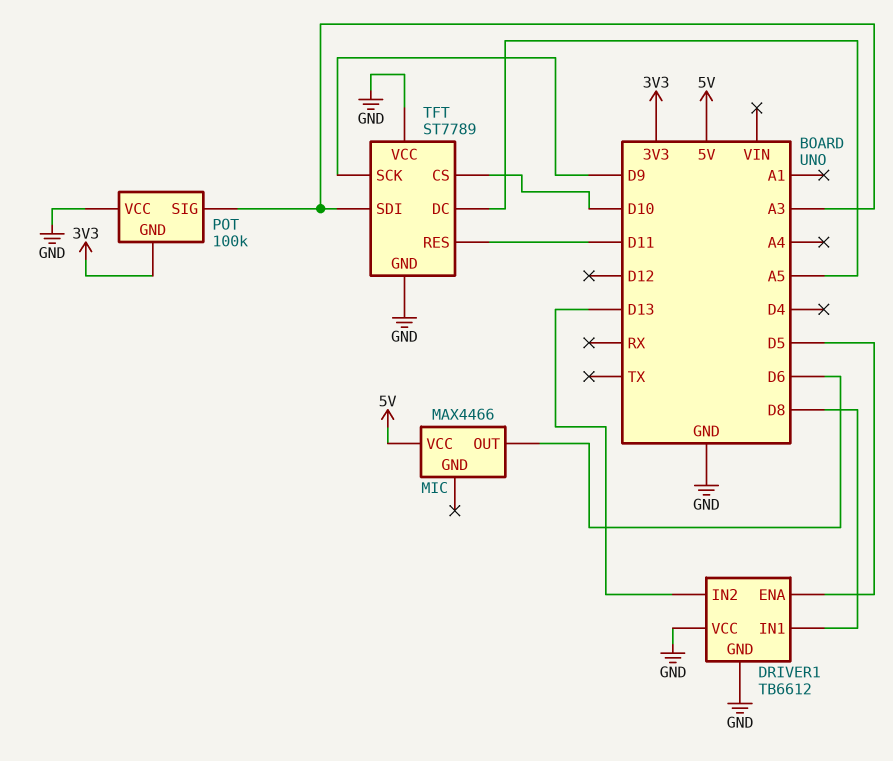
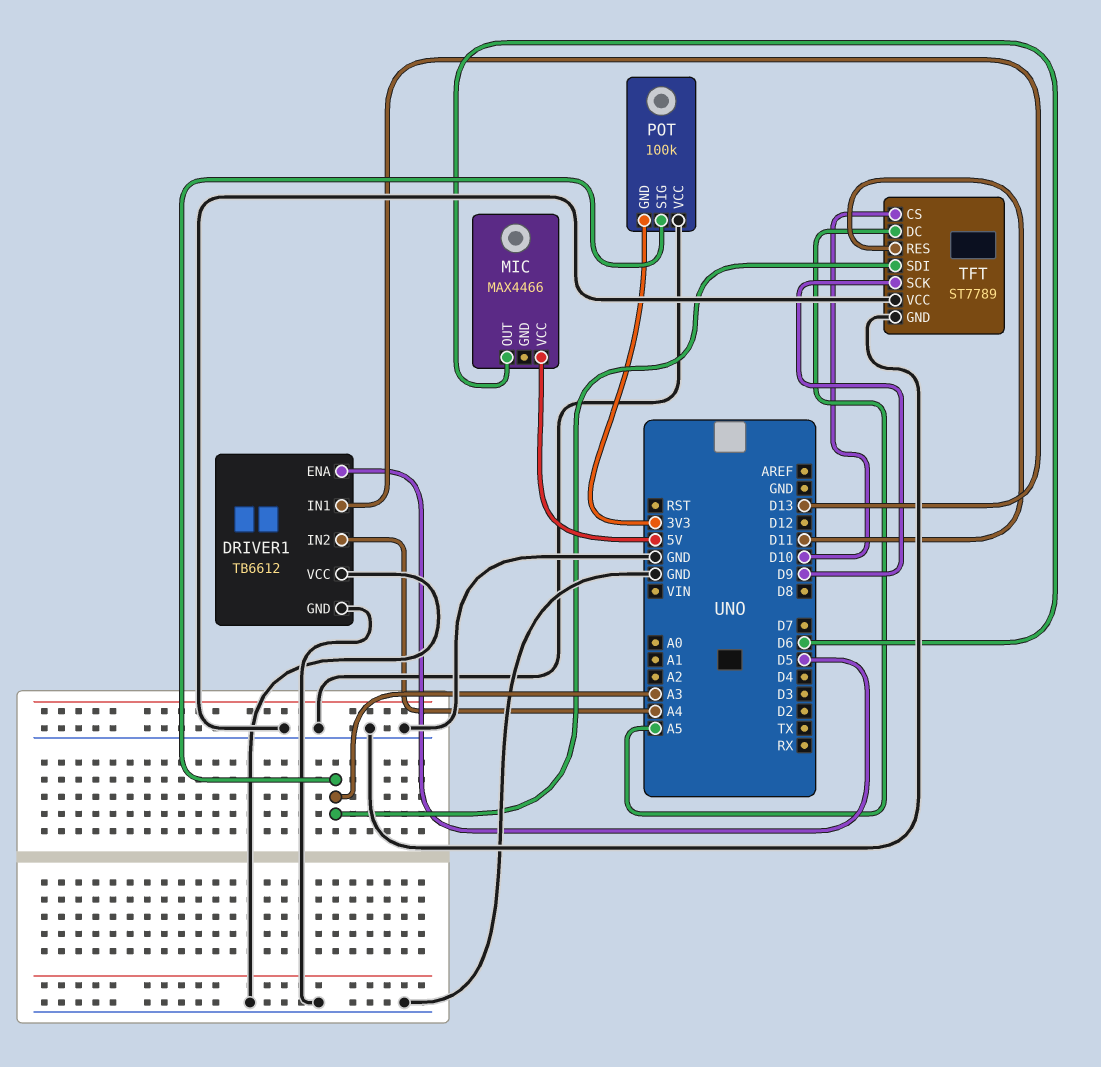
DRIVER1 pin IN1: D8 -> D13
DRIVER1 pin IN2: D13 -> A4

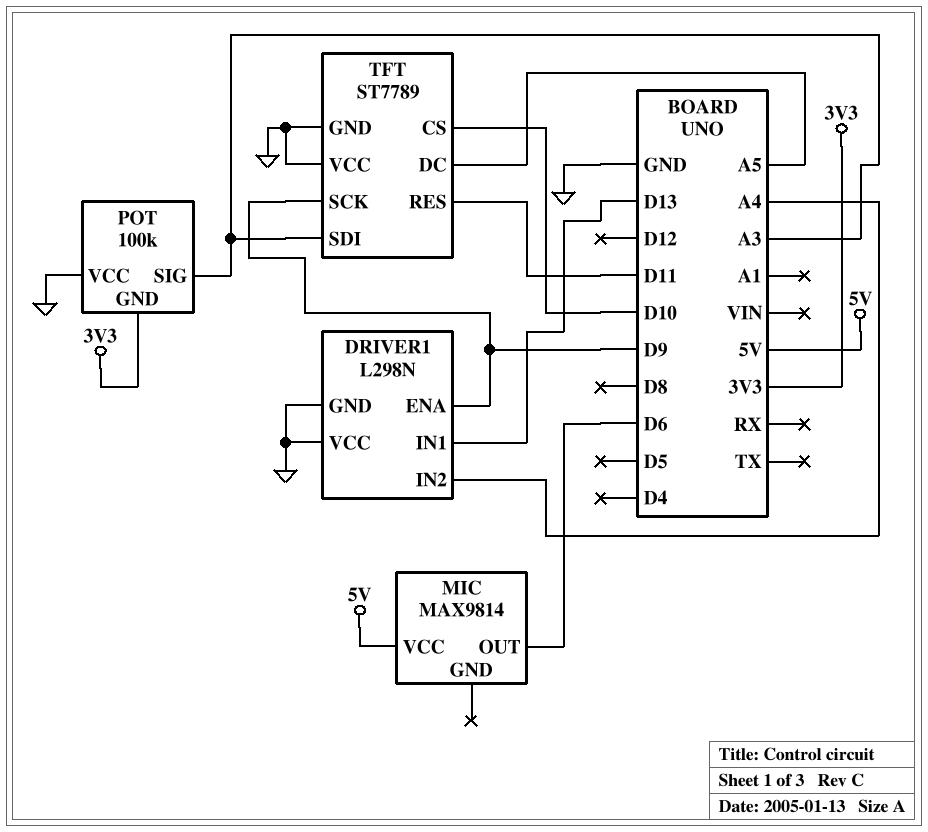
DRIVER1: TB6612 -> L298N
DRIVER1 pin ENA: D5 -> D9
MIC: MAX4466 -> MAX9814

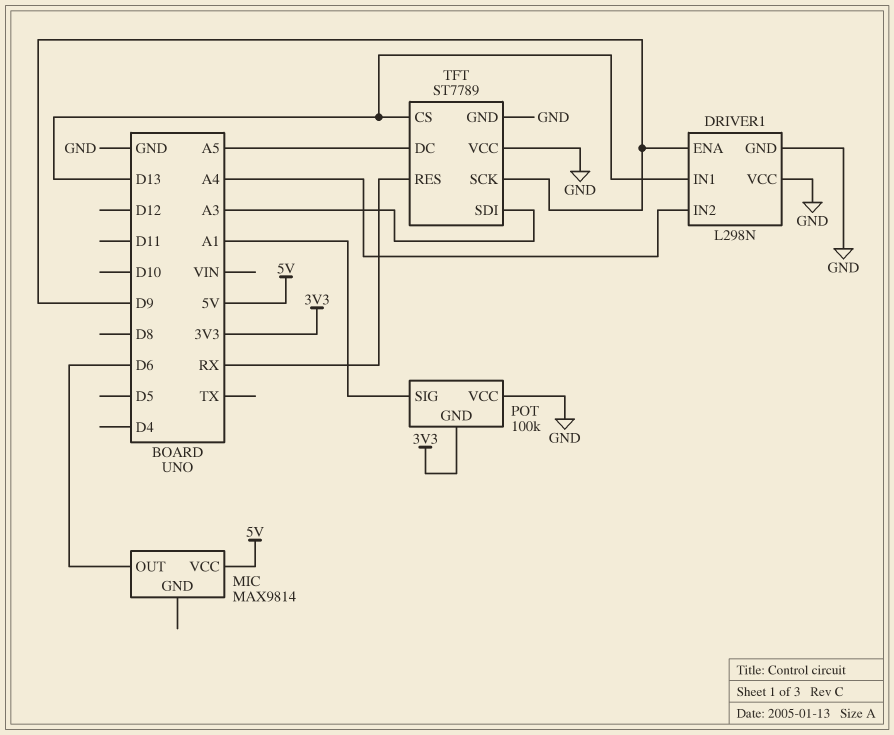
POT pin SIG: A3 -> A1
TFT pin CS: D10 -> D13
TFT pin RES: D11 -> RX

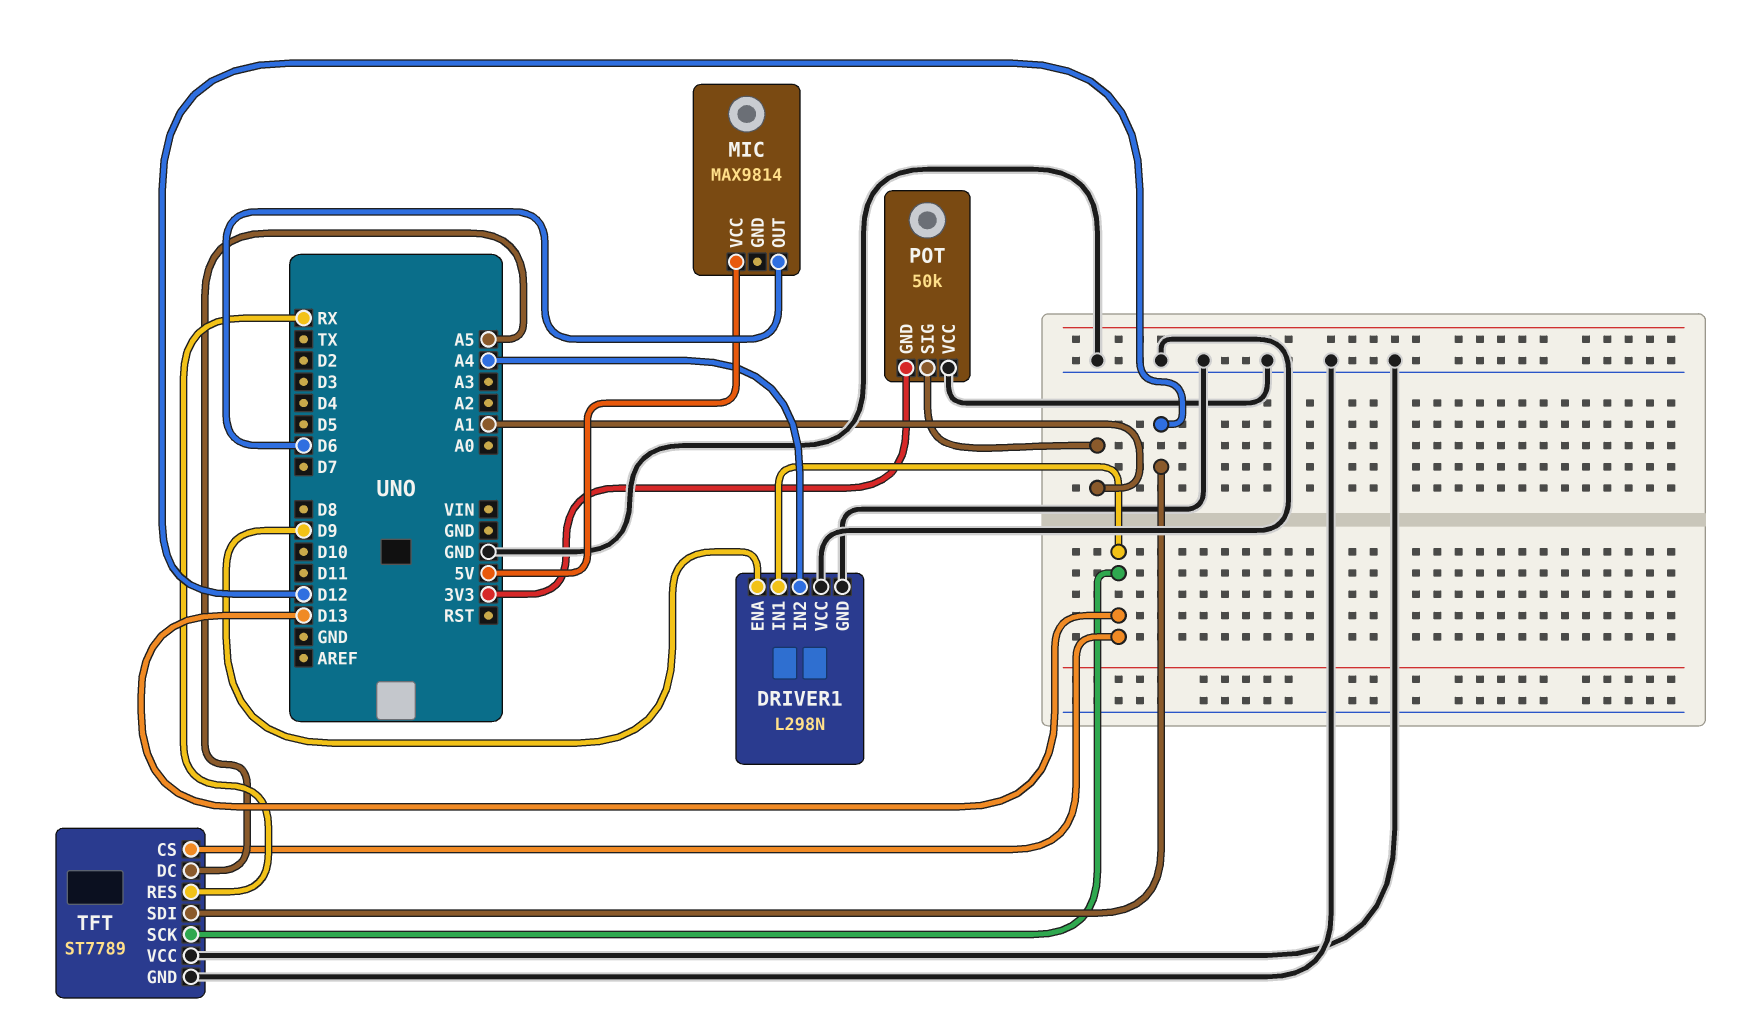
POT: 100k -> 50k
TFT pin SCK: D9 -> D13
TFT pin SDI: A3 -> D12

